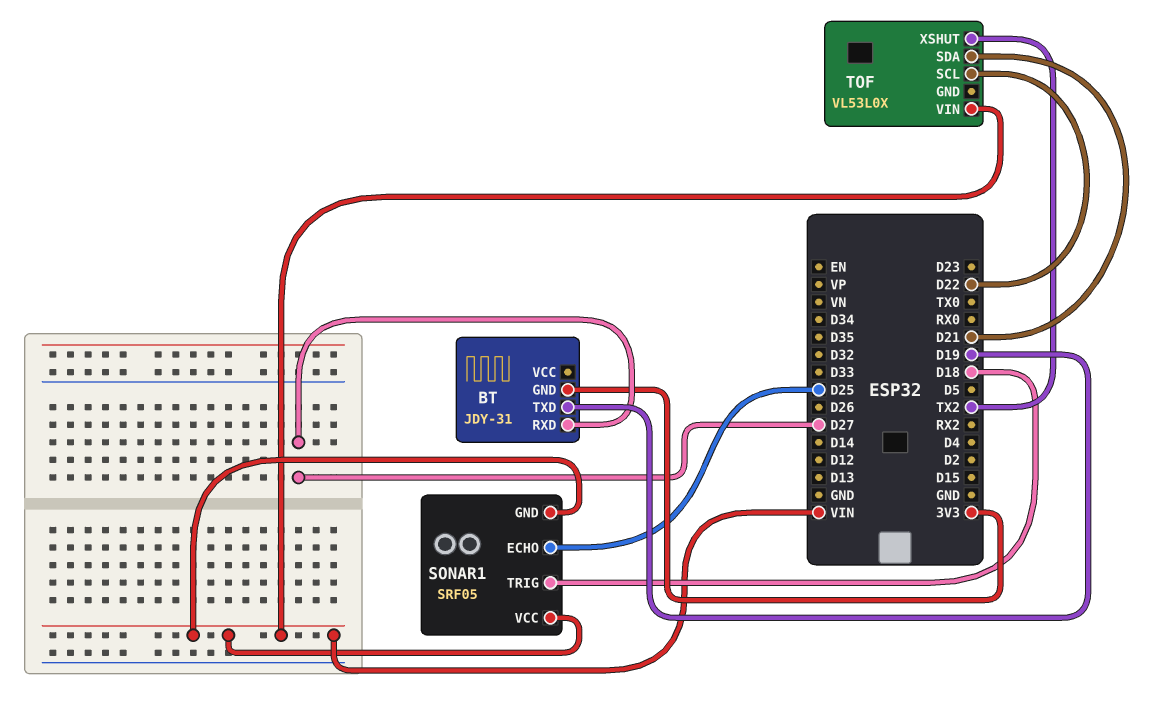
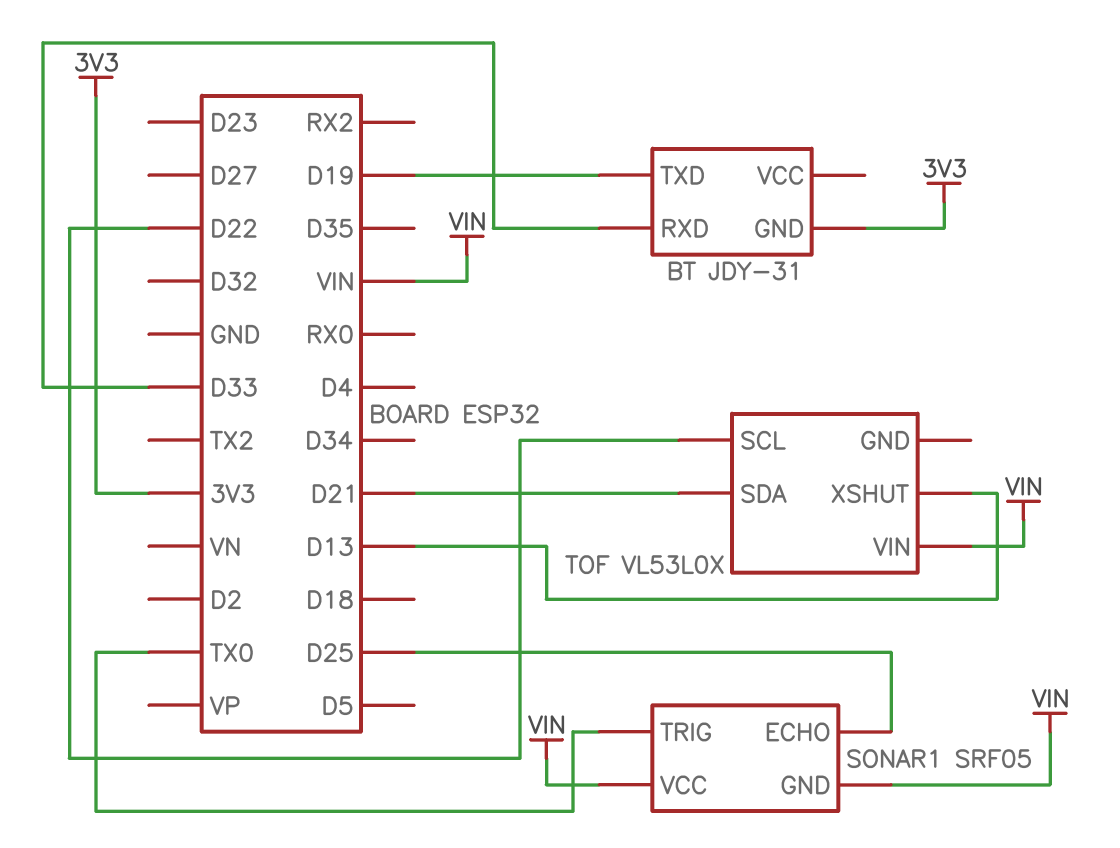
BT pin RXD: D27 -> D33
SONAR1 pin TRIG: D18 -> TX0
TOF pin XSHUT: TX2 -> D13

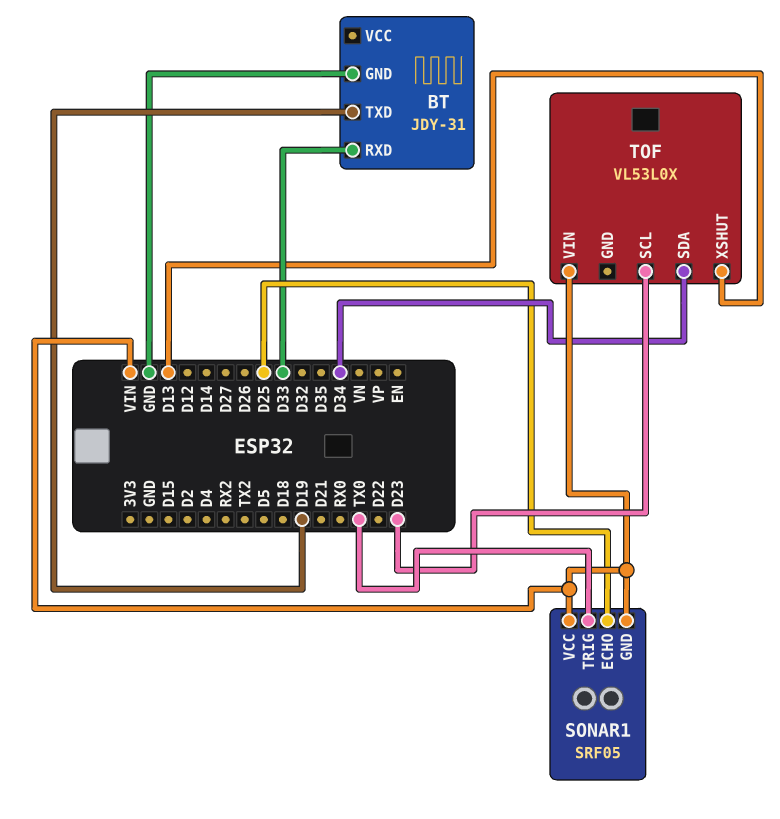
BT pin GND: 3V3 -> GND
TOF pin SCL: D22 -> D23
TOF pin SDA: D21 -> D34

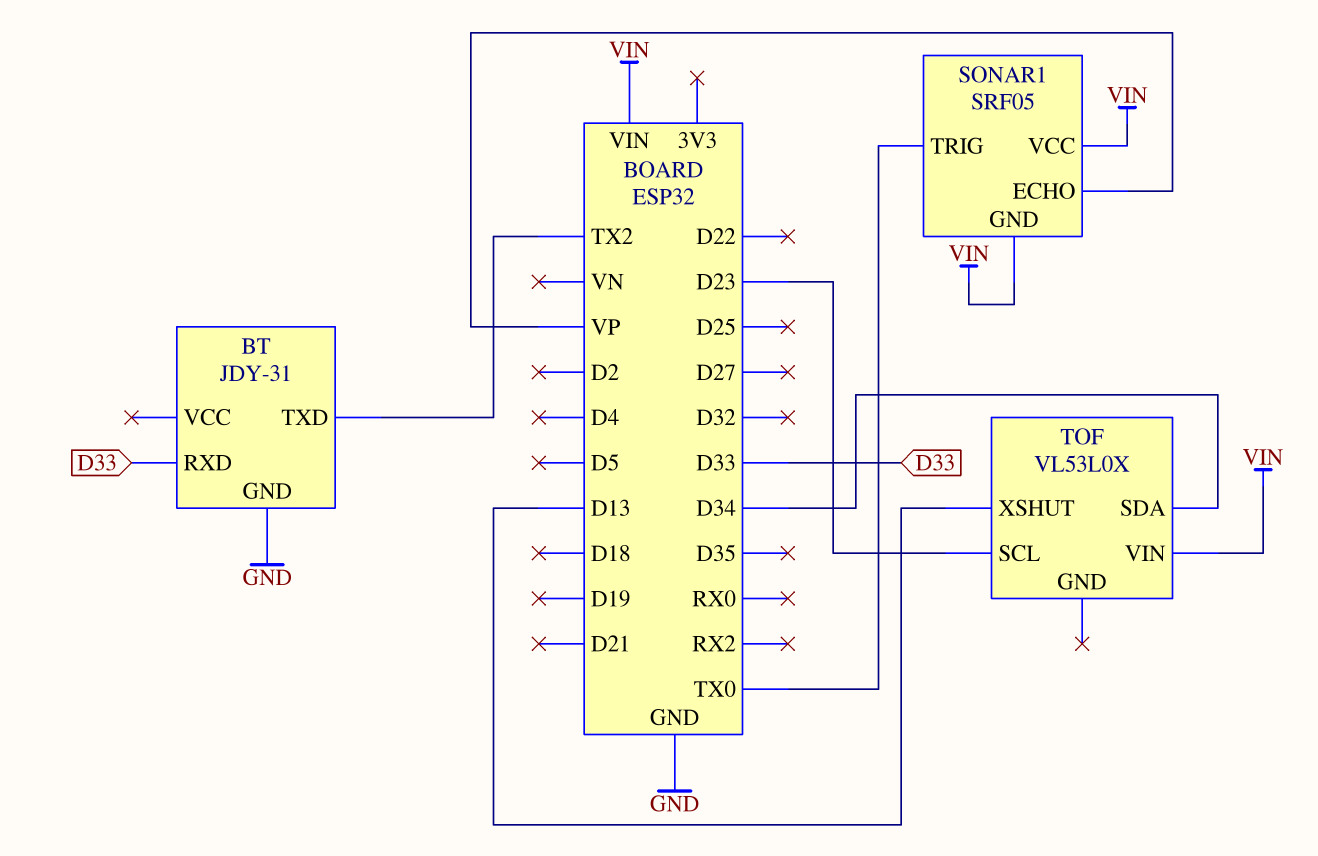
BT pin TXD: D19 -> TX2
SONAR1 pin ECHO: D25 -> VP

